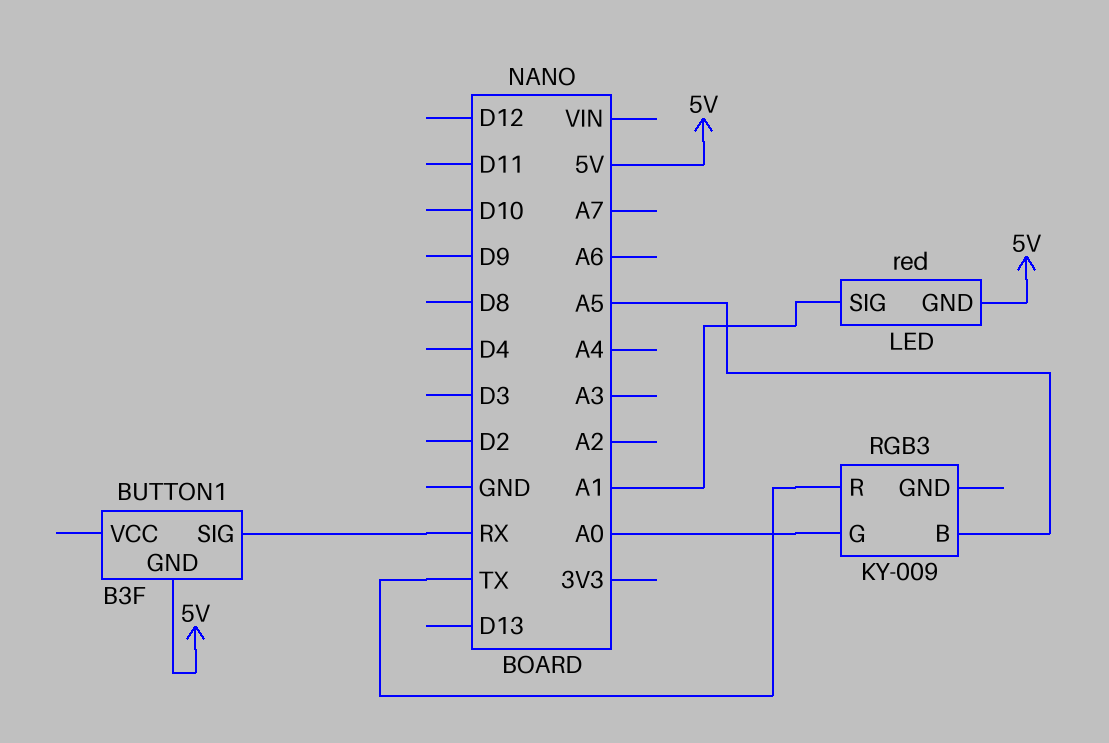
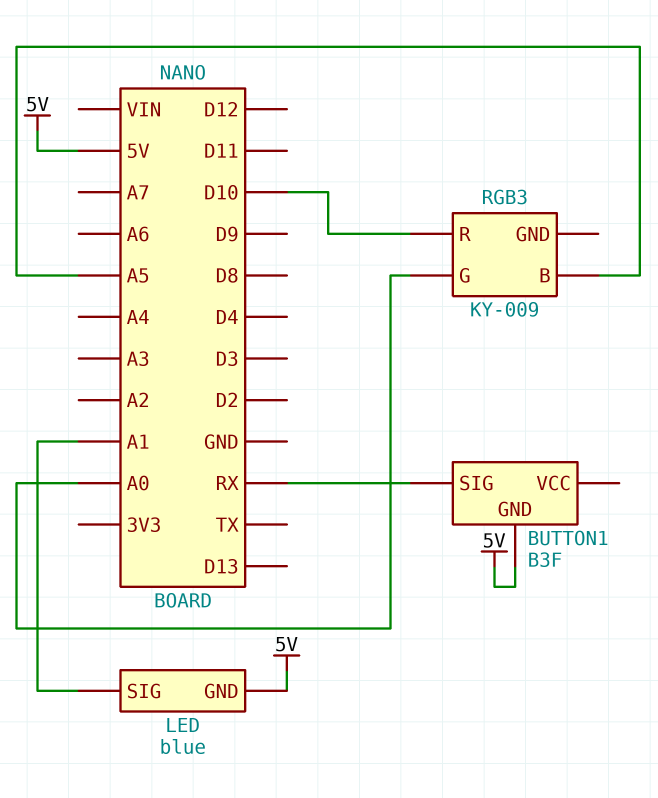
LED: red -> blue
RGB3 pin R: TX -> D10

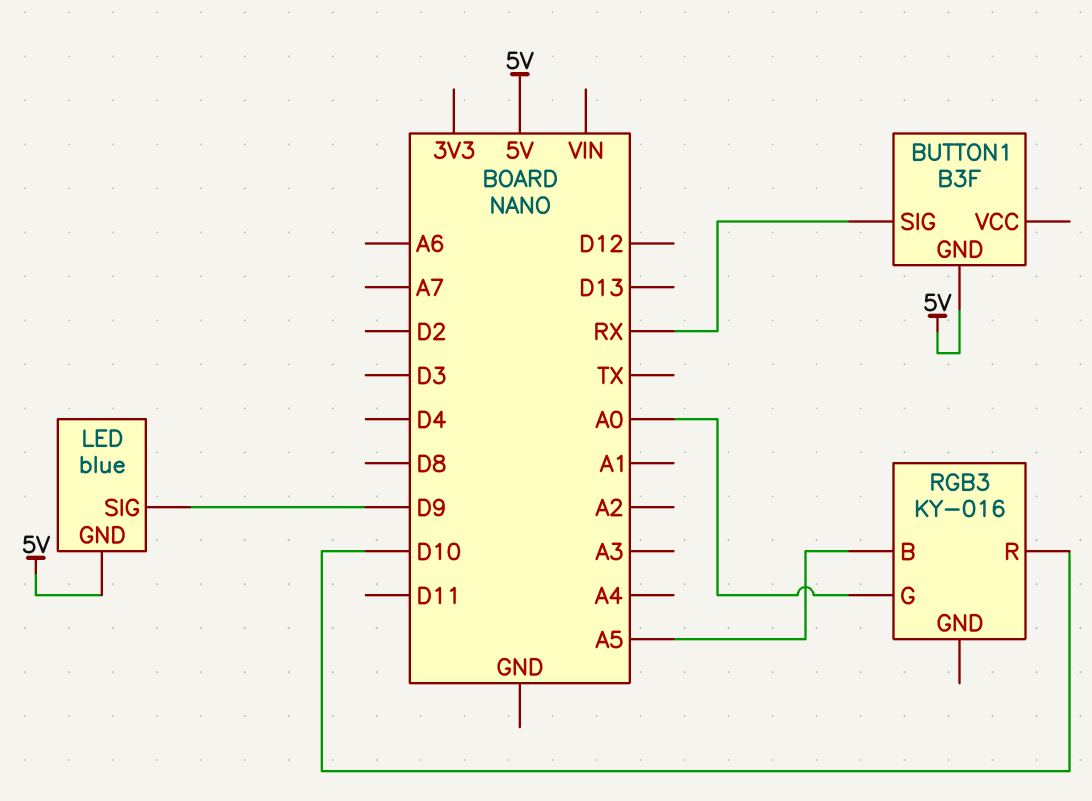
LED pin SIG: A1 -> D9
RGB3: KY-009 -> KY-016

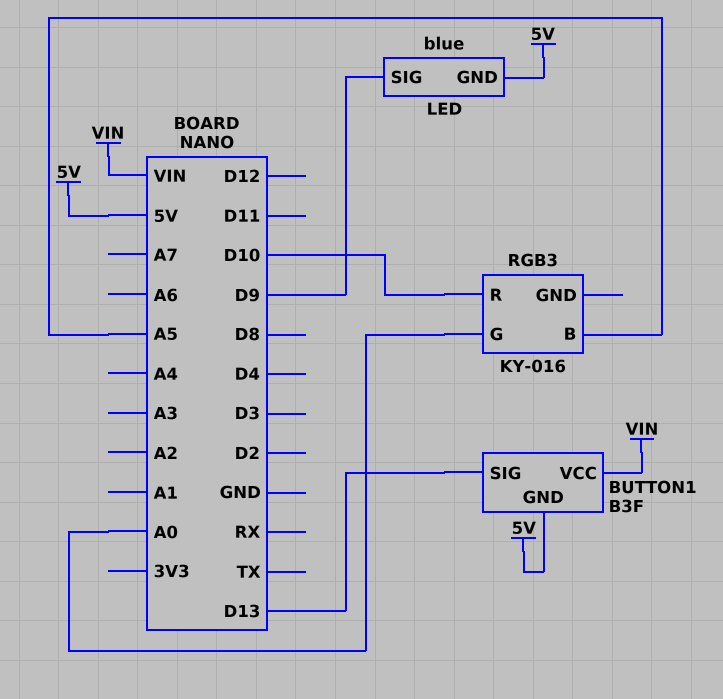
BUTTON1 pin SIG: RX -> D13
BUTTON1 pin VCC: none -> VIN

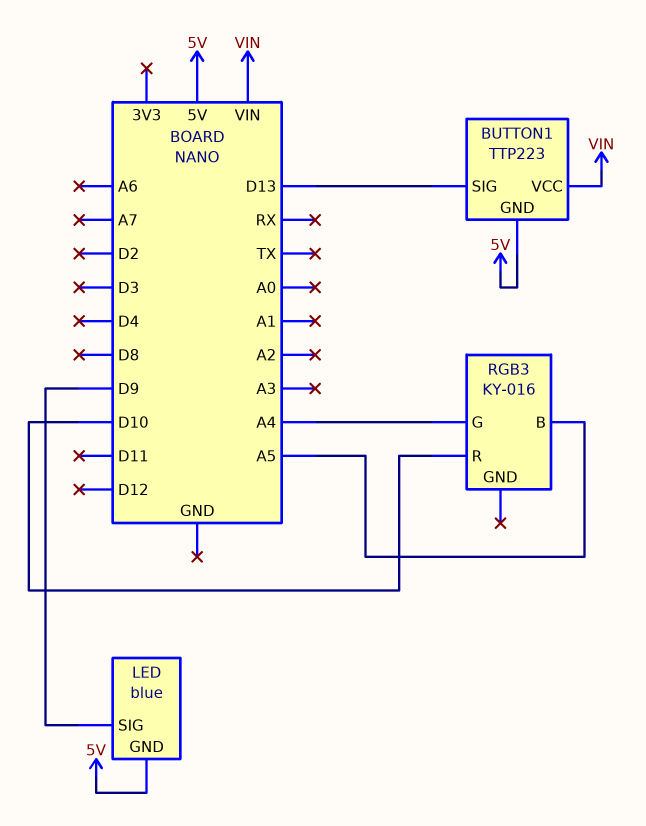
BUTTON1: B3F -> TTP223
RGB3 pin G: A0 -> A4

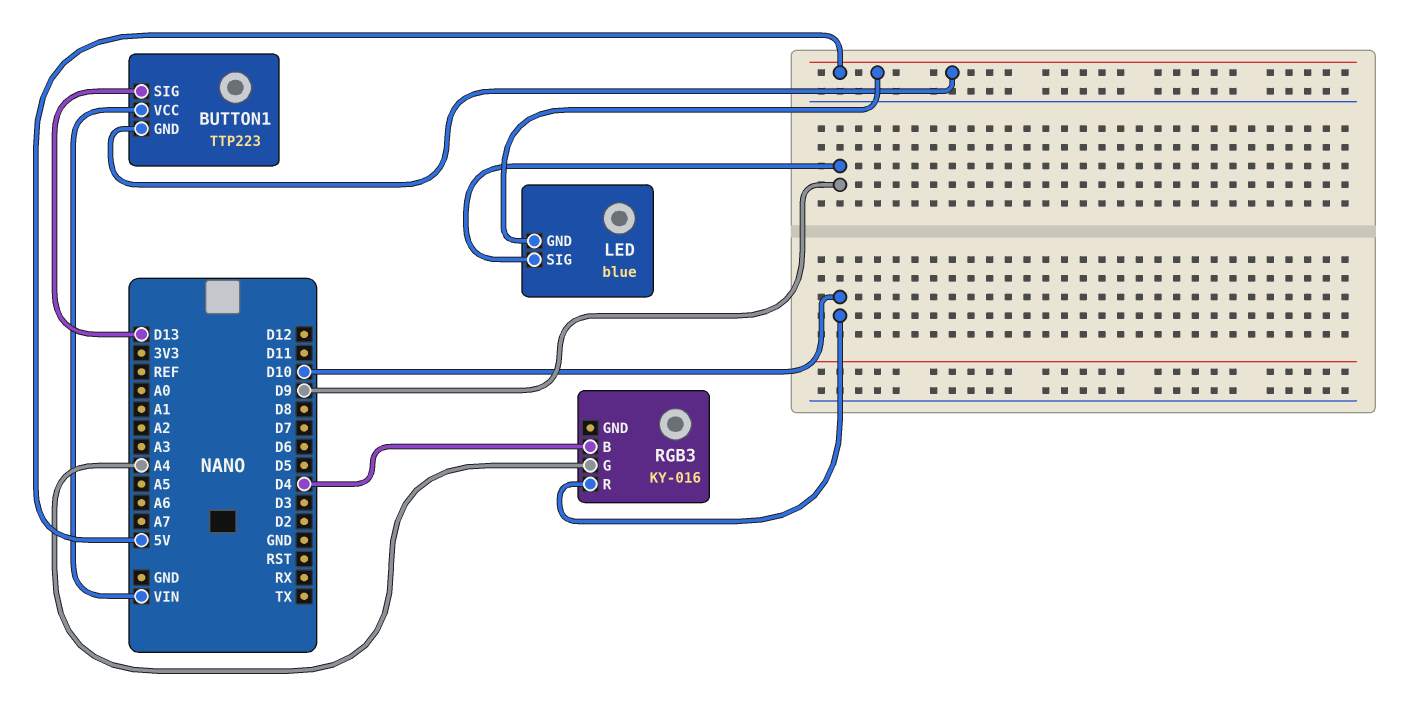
RGB3 pin B: A5 -> D4

